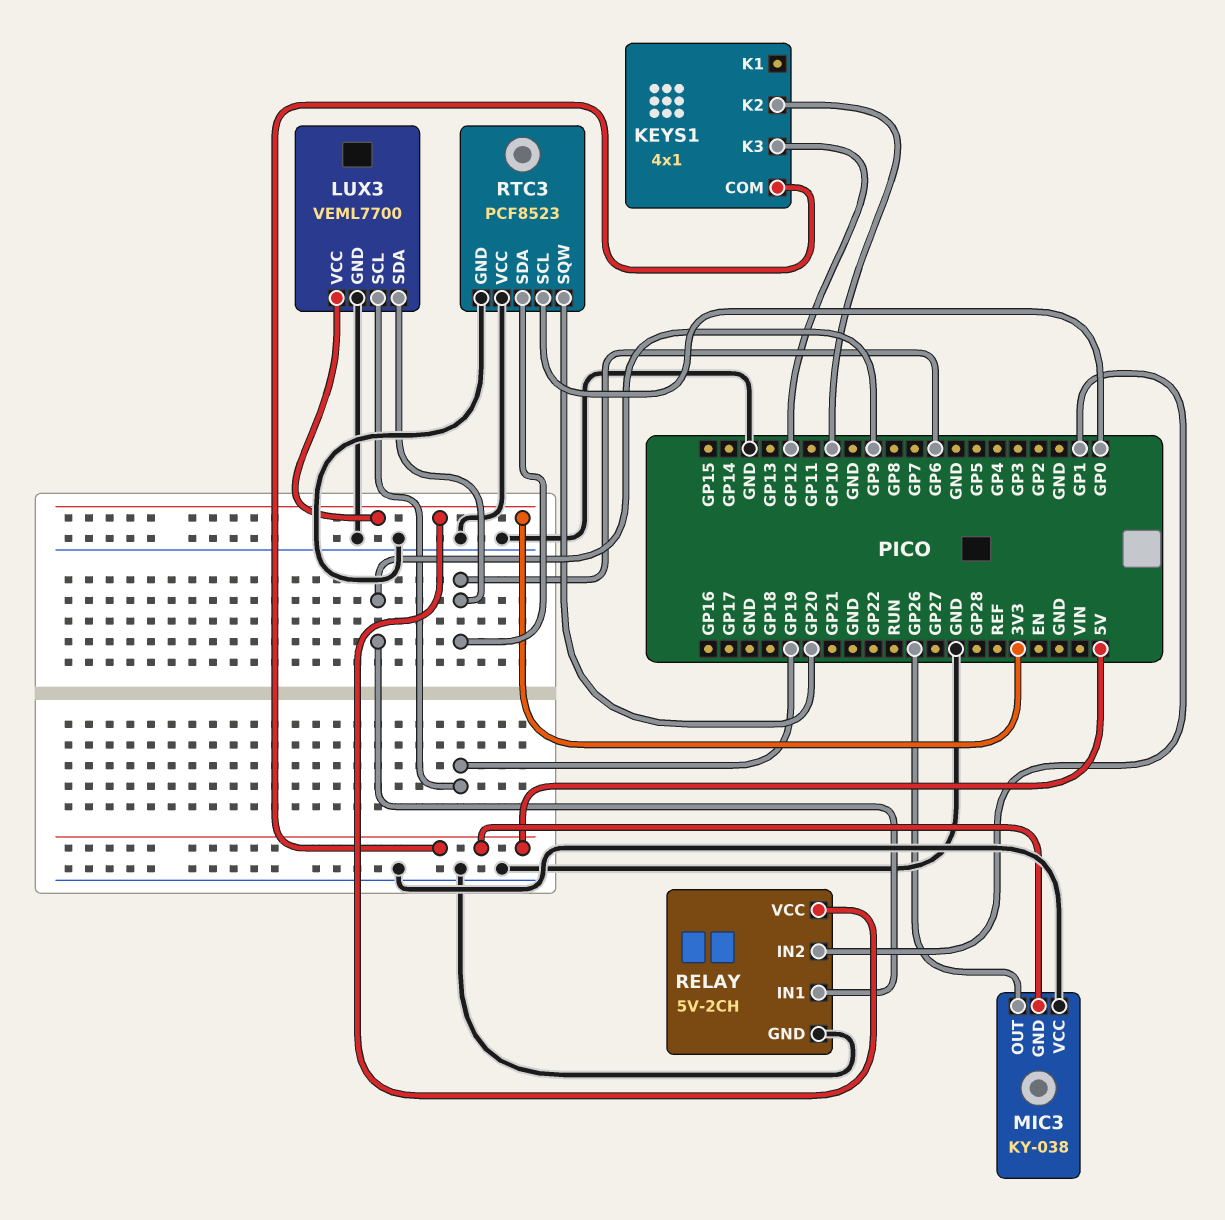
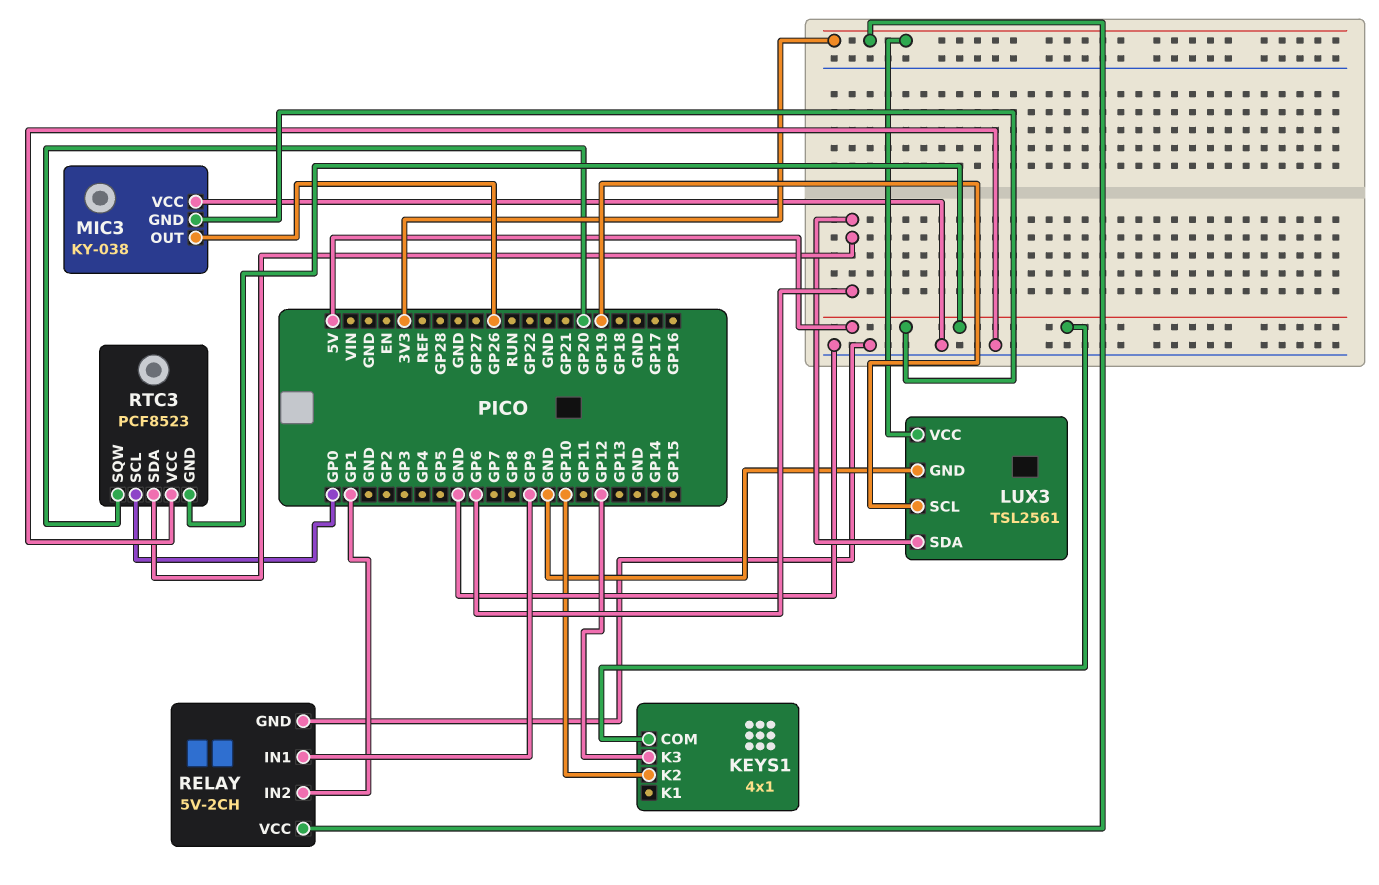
LUX3: VEML7700 -> TSL2561
RTC3 pin GND: GND -> 5V

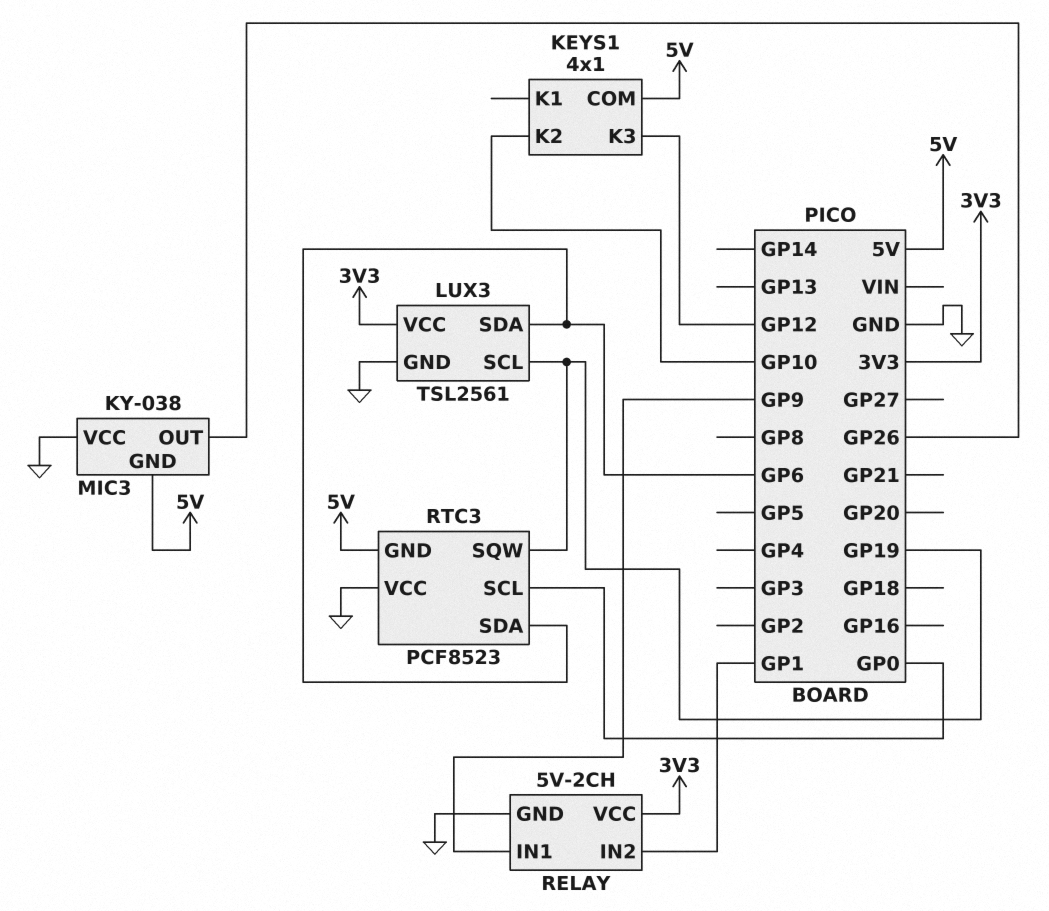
RTC3 pin SQW: GP20 -> GP19

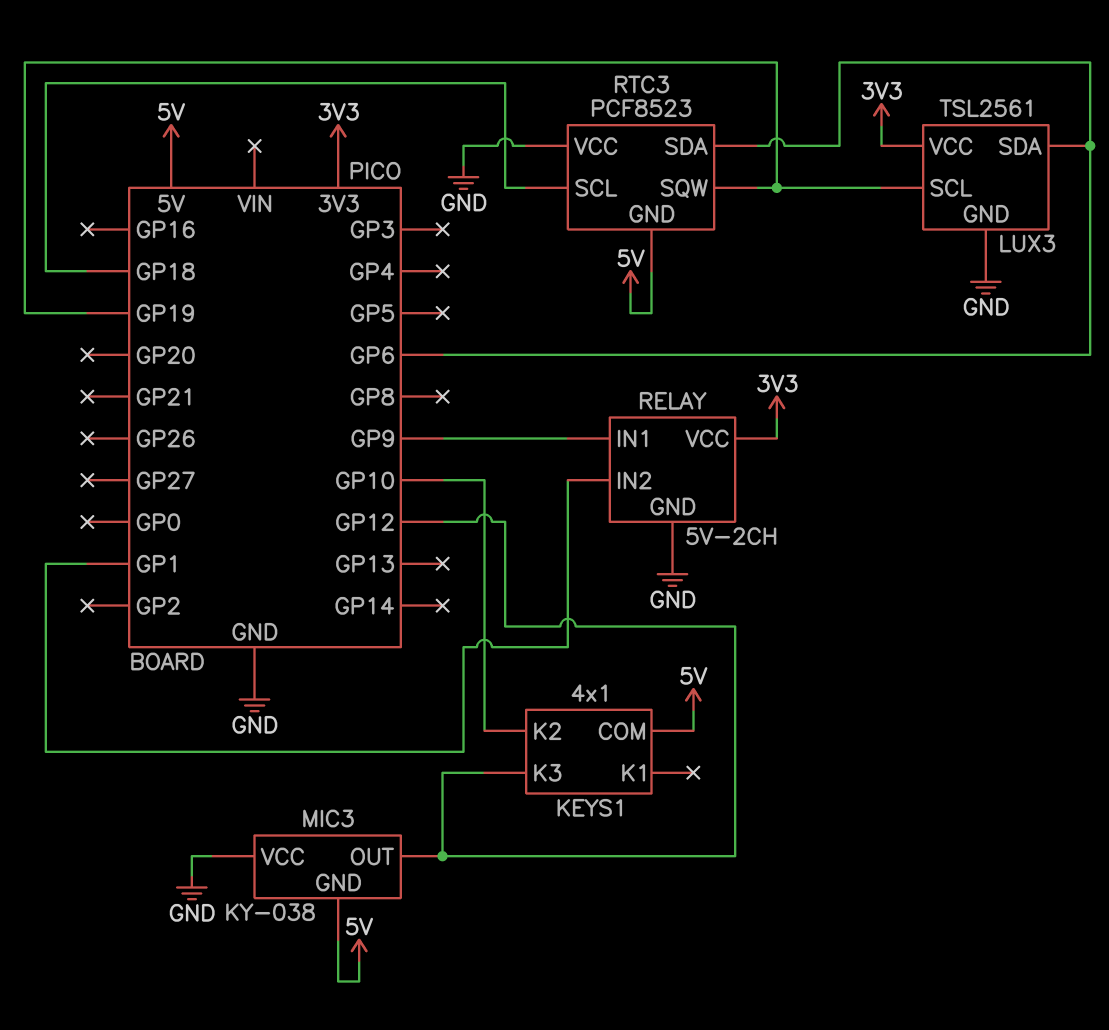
MIC3 pin OUT: GP26 -> GP12
RTC3 pin SCL: GP0 -> GP18

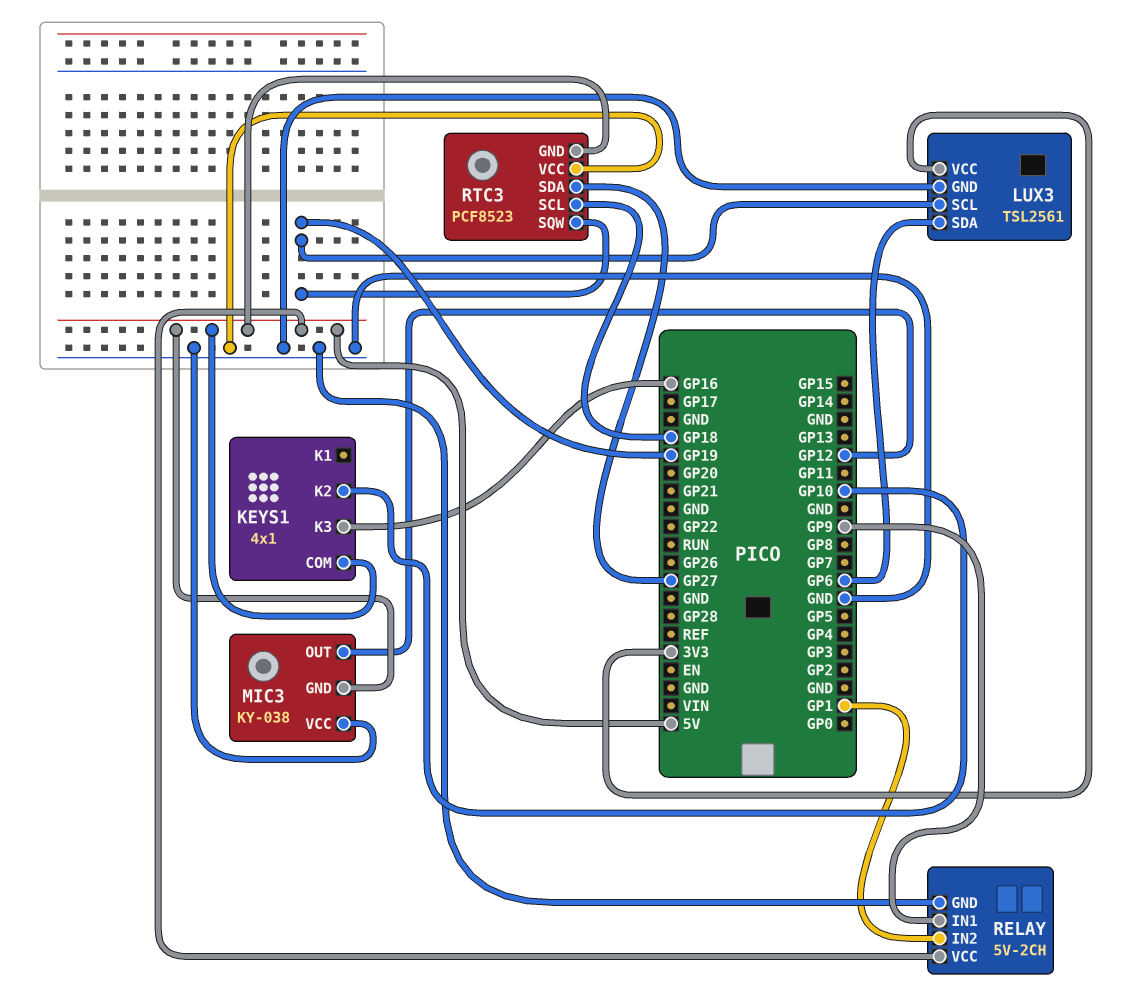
KEYS1 pin K3: GP12 -> GP16
RELAY pin VCC: 3V3 -> 5V
RTC3 pin SDA: GP6 -> GP27

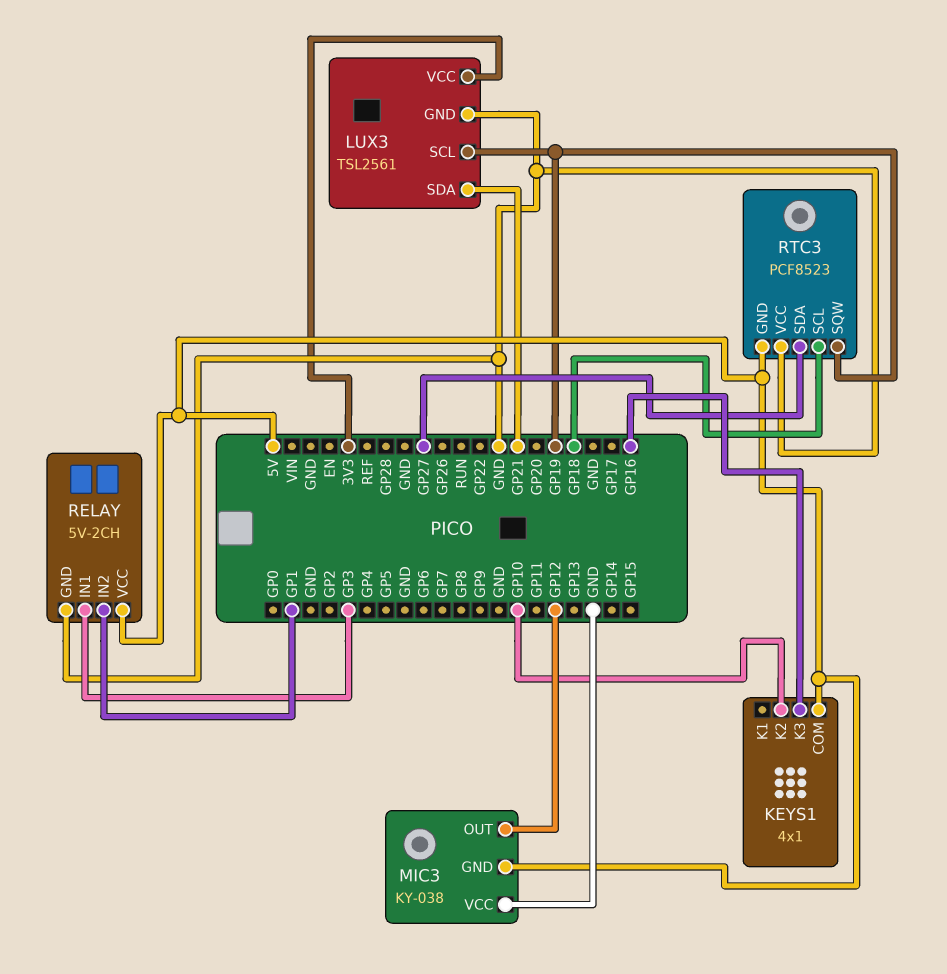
LUX3 pin SDA: GP6 -> GP21
RELAY pin IN1: GP9 -> GP3

